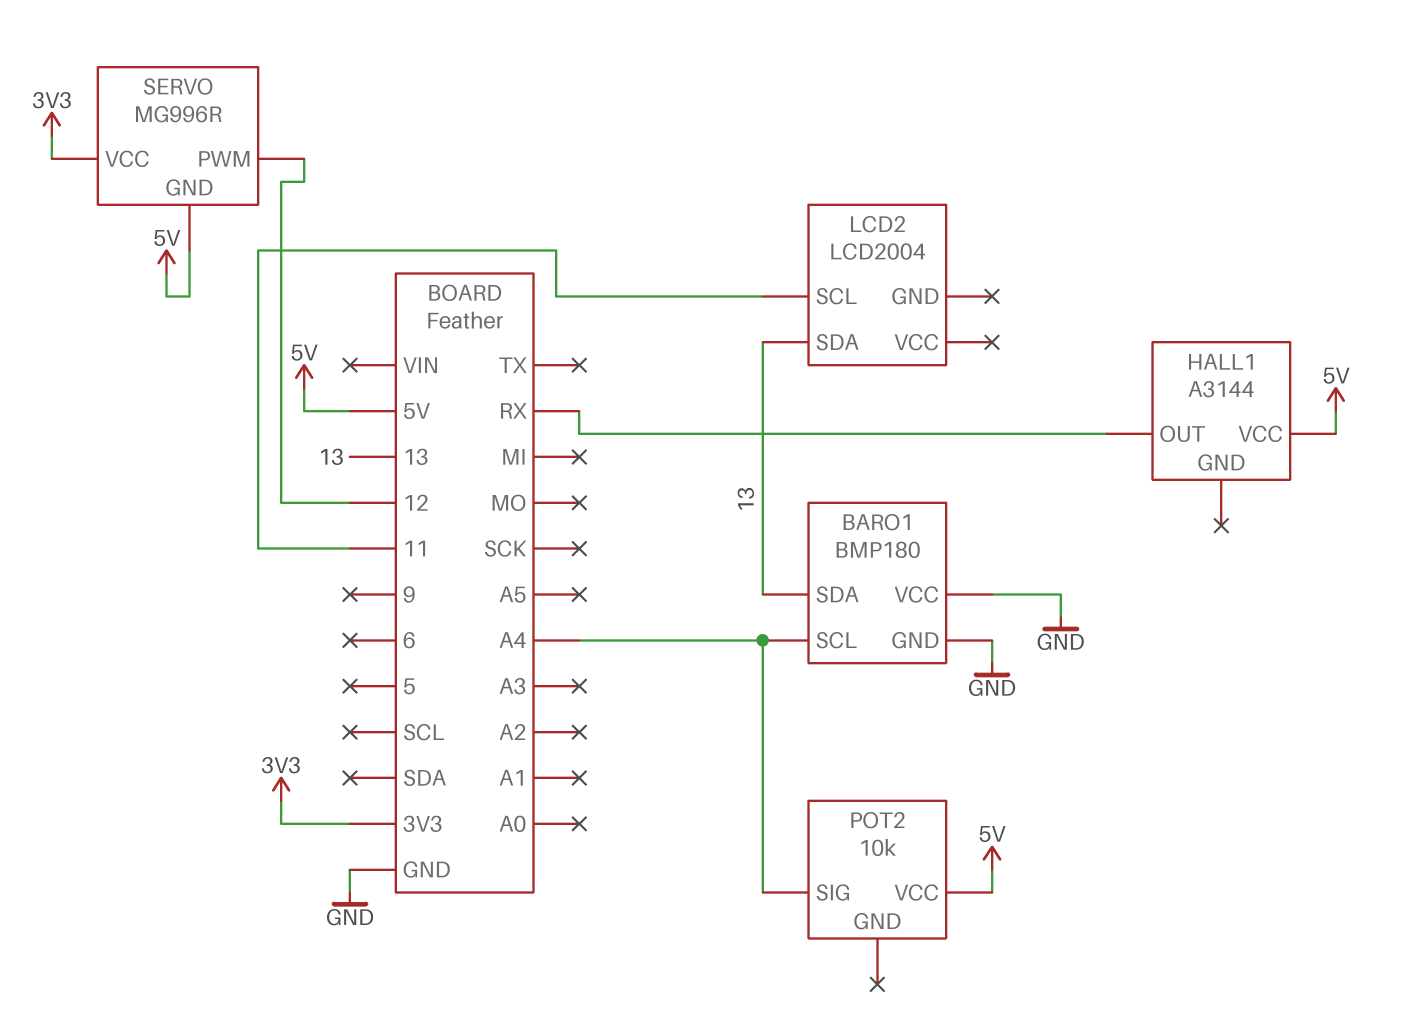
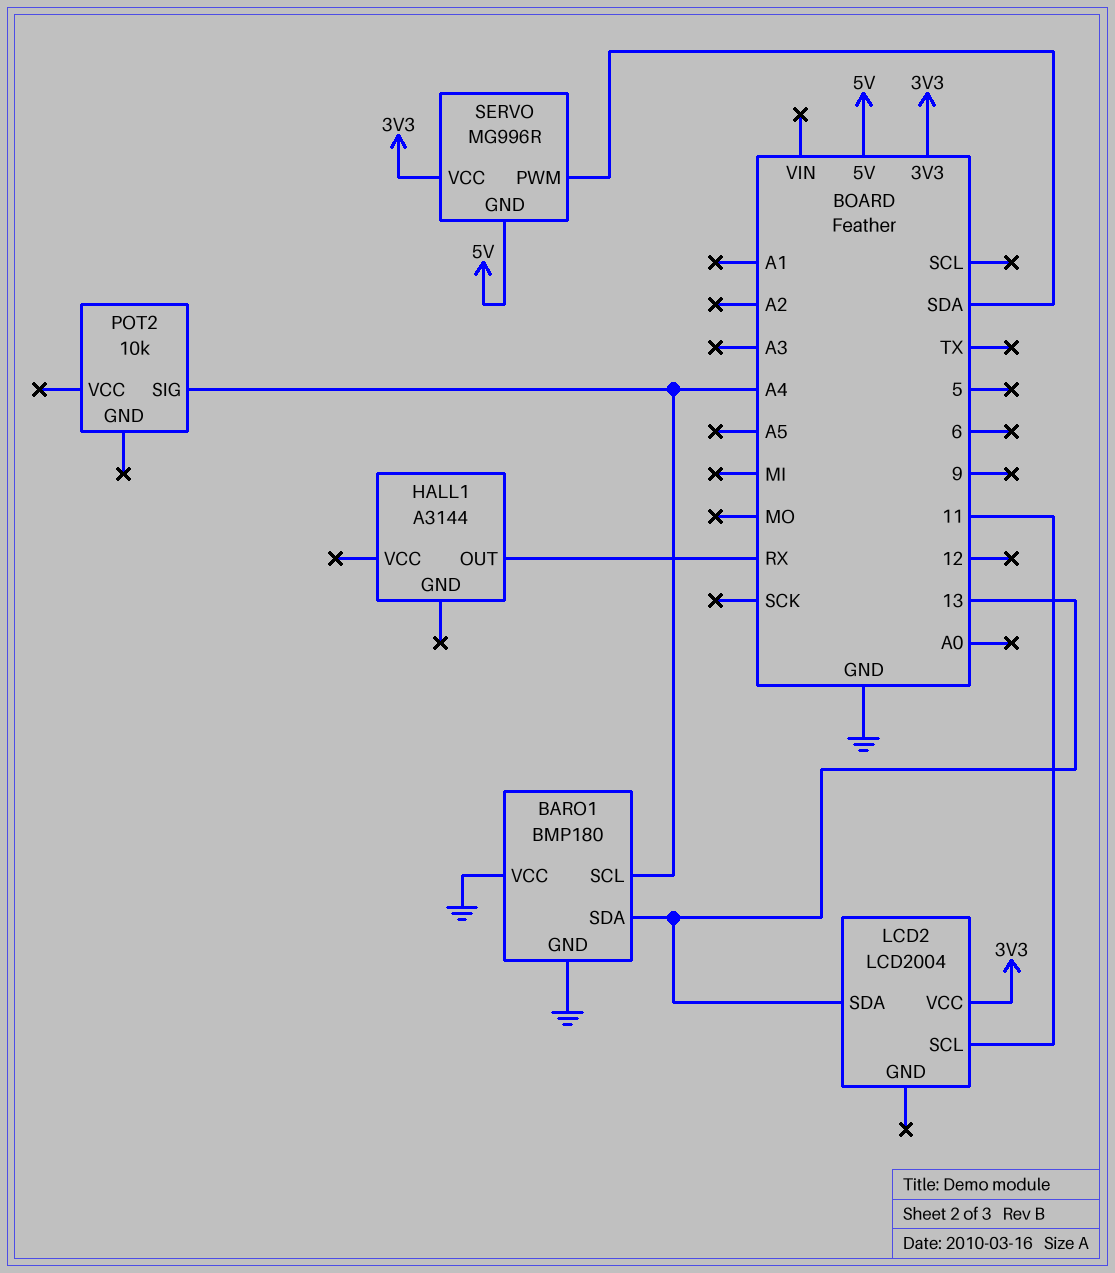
HALL1 pin VCC: 5V -> none
LCD2 pin VCC: none -> 3V3
POT2 pin VCC: 5V -> none
SERVO pin PWM: 12 -> SDA

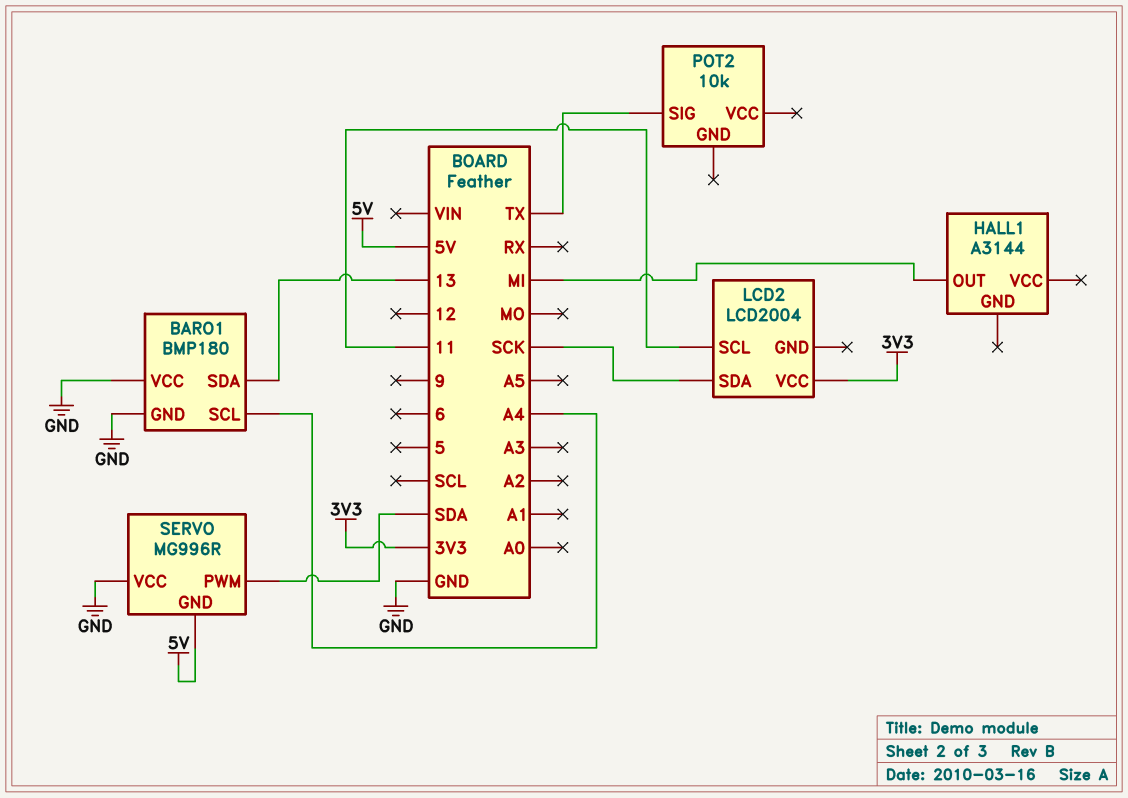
HALL1 pin OUT: RX -> MI
LCD2 pin SDA: 13 -> SCK
POT2 pin SIG: A4 -> TX
SERVO pin VCC: 3V3 -> GND

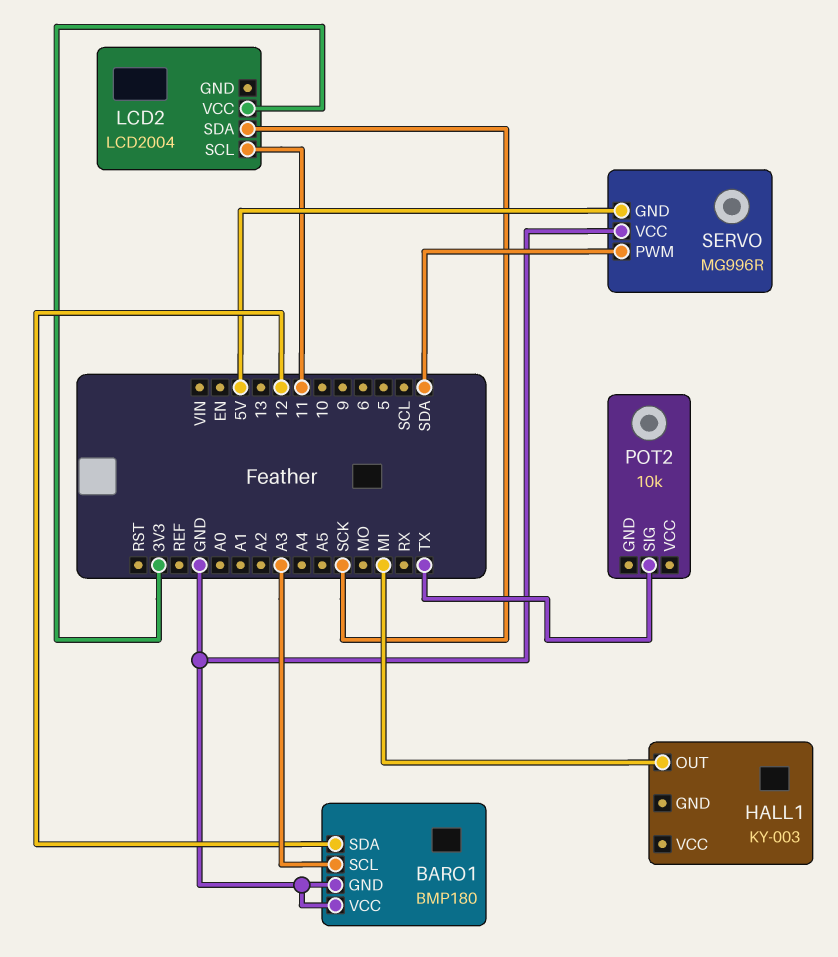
BARO1 pin SCL: A4 -> A3
BARO1 pin SDA: 13 -> 12
HALL1: A3144 -> KY-003

